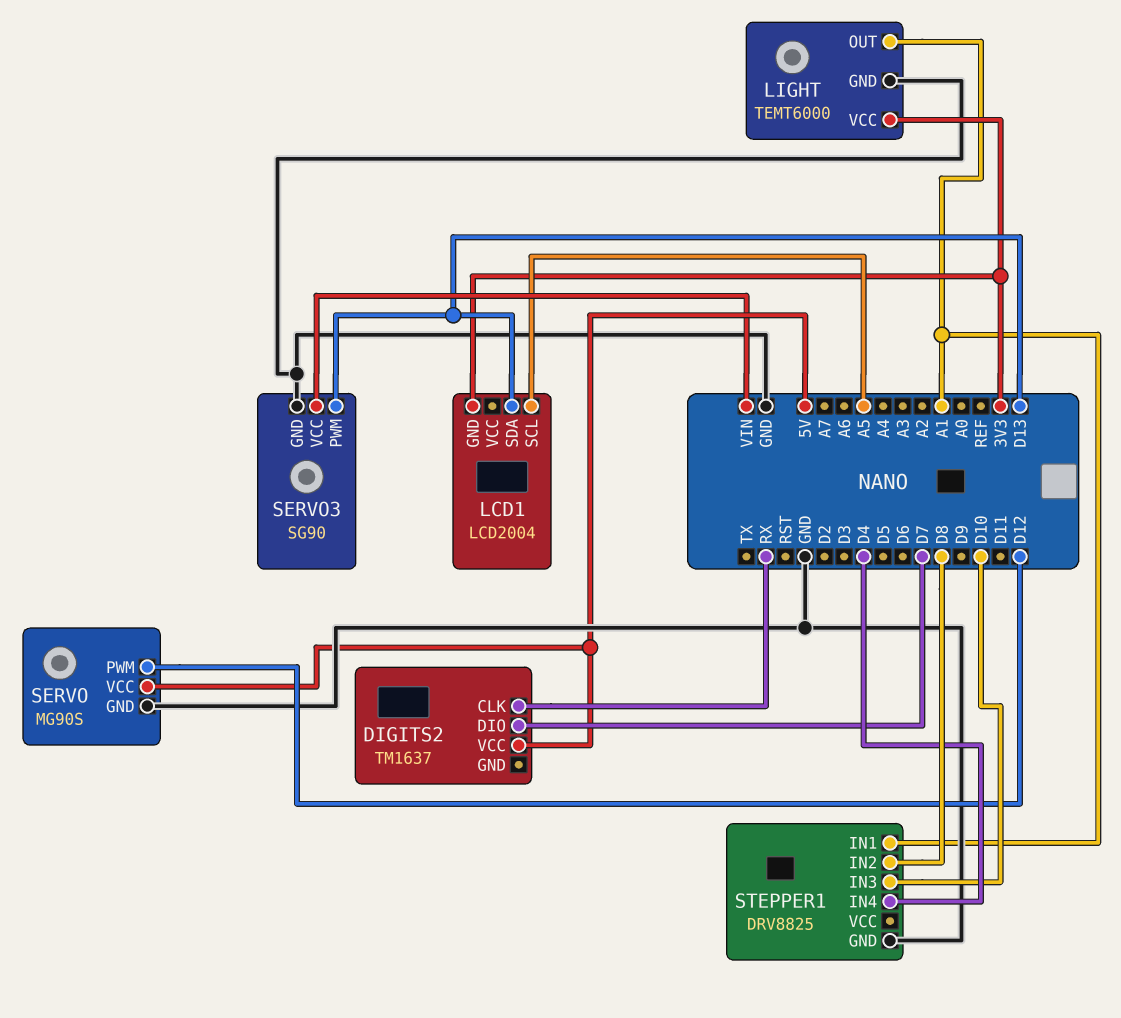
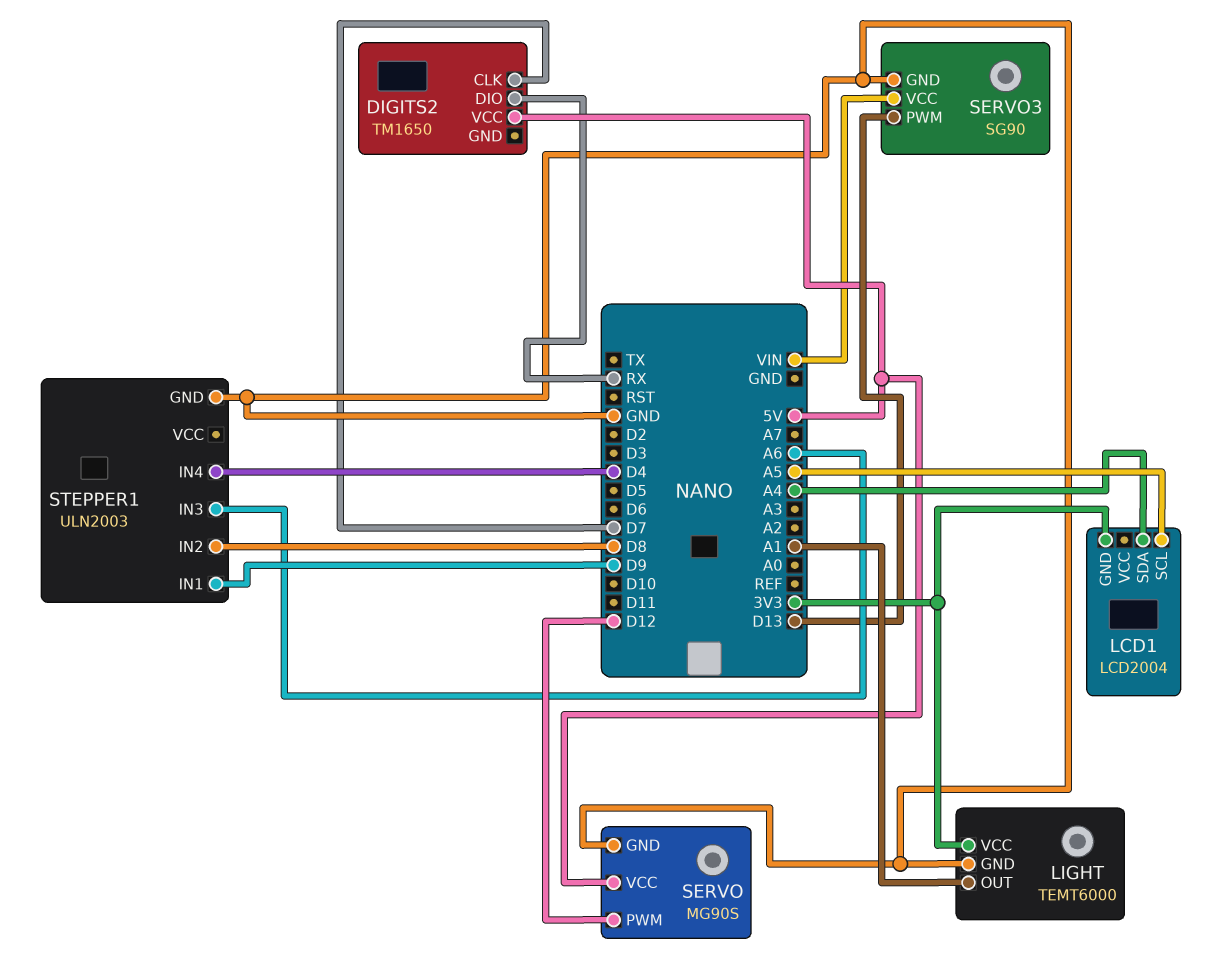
DIGITS2: TM1637 -> TM1650
DIGITS2 pin CLK: RX -> D7
DIGITS2 pin DIO: D7 -> RX
LCD1 pin SDA: D13 -> A4
STEPPER1: DRV8825 -> ULN2003
STEPPER1 pin IN1: A1 -> D9
STEPPER1 pin IN3: D10 -> A6

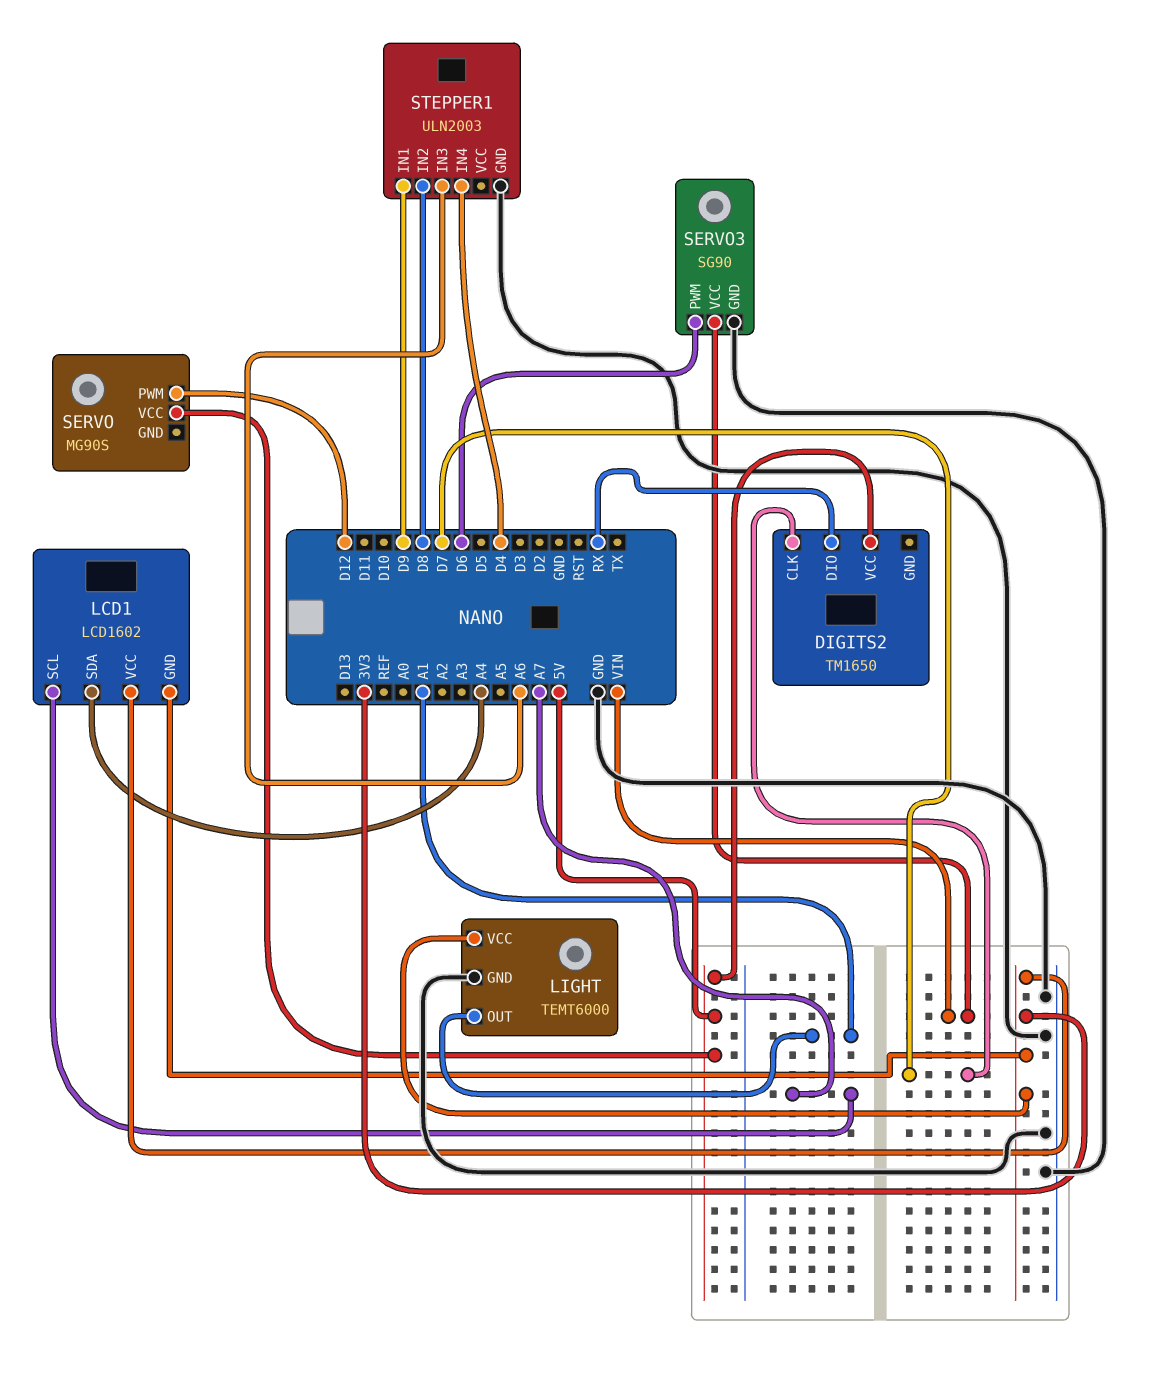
LCD1: LCD2004 -> LCD1602
LCD1 pin SCL: A5 -> A7
LCD1 pin VCC: none -> 3V3
SERVO pin GND: GND -> none
SERVO3 pin PWM: D13 -> D6

